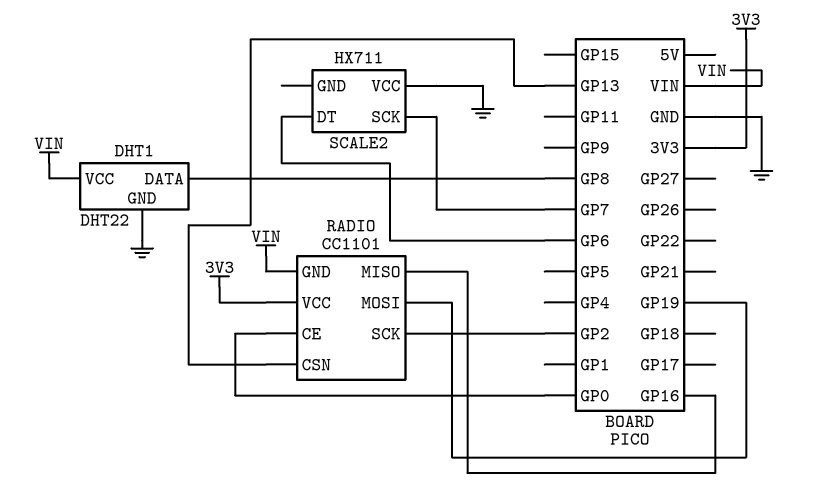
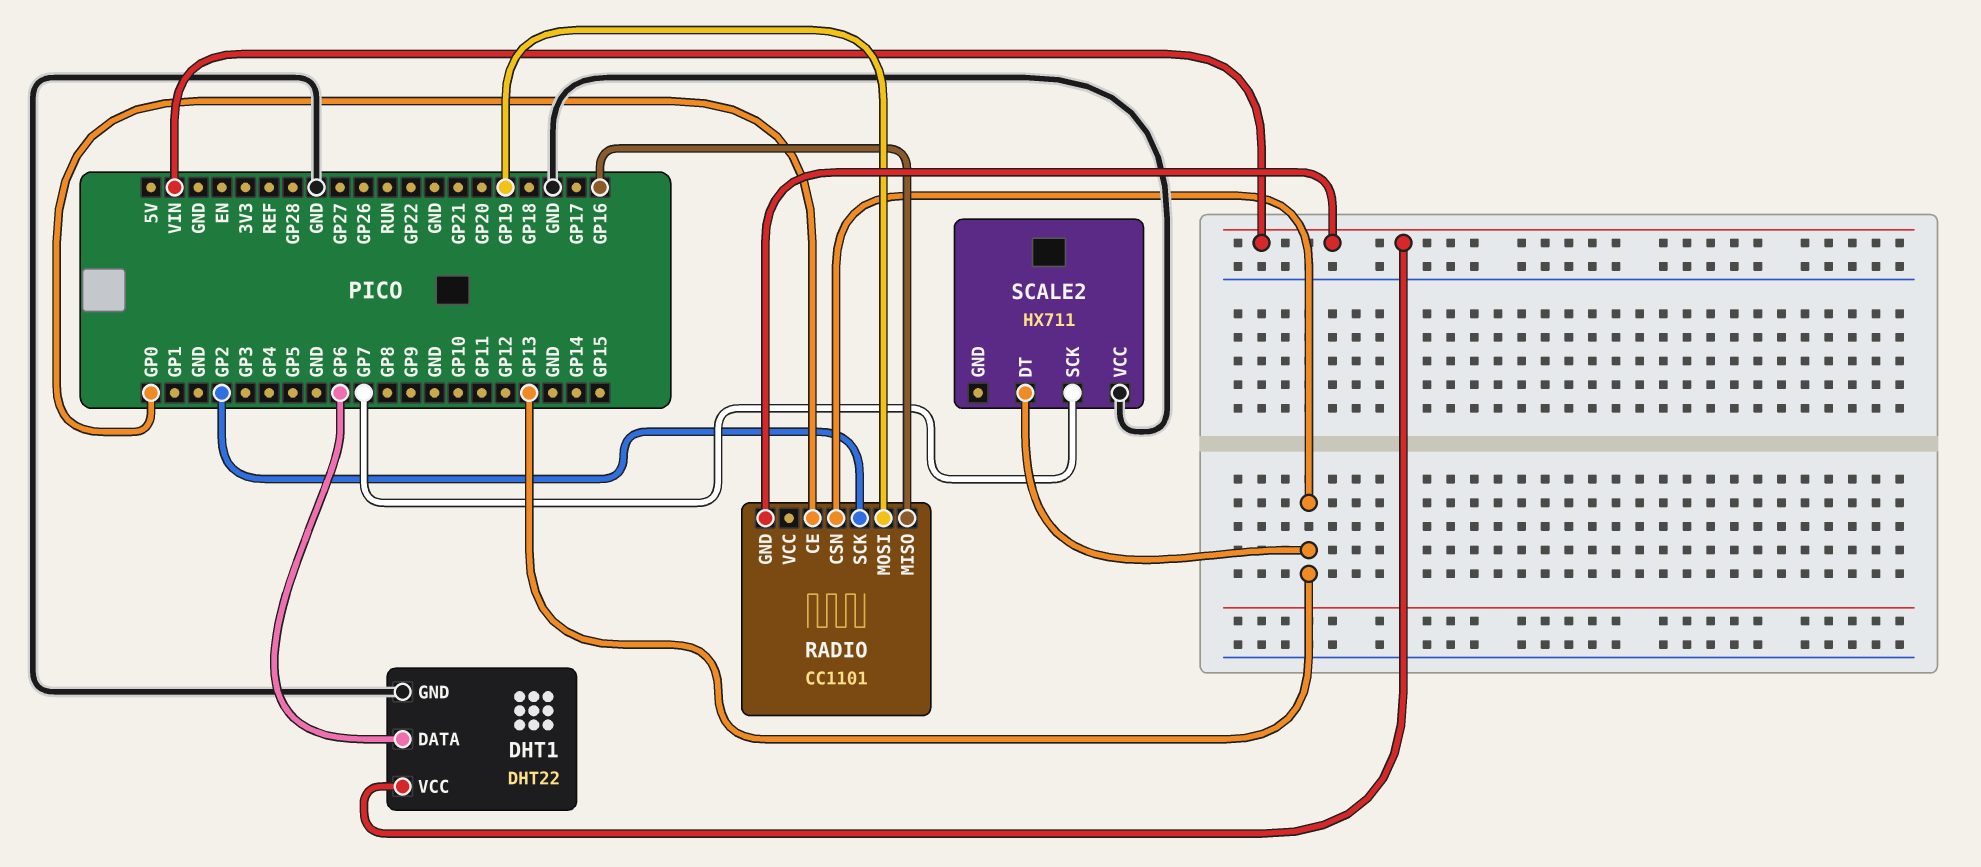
DHT1 pin DATA: GP8 -> GP6
RADIO pin VCC: 3V3 -> none
SCALE2 pin DT: GP6 -> GP13

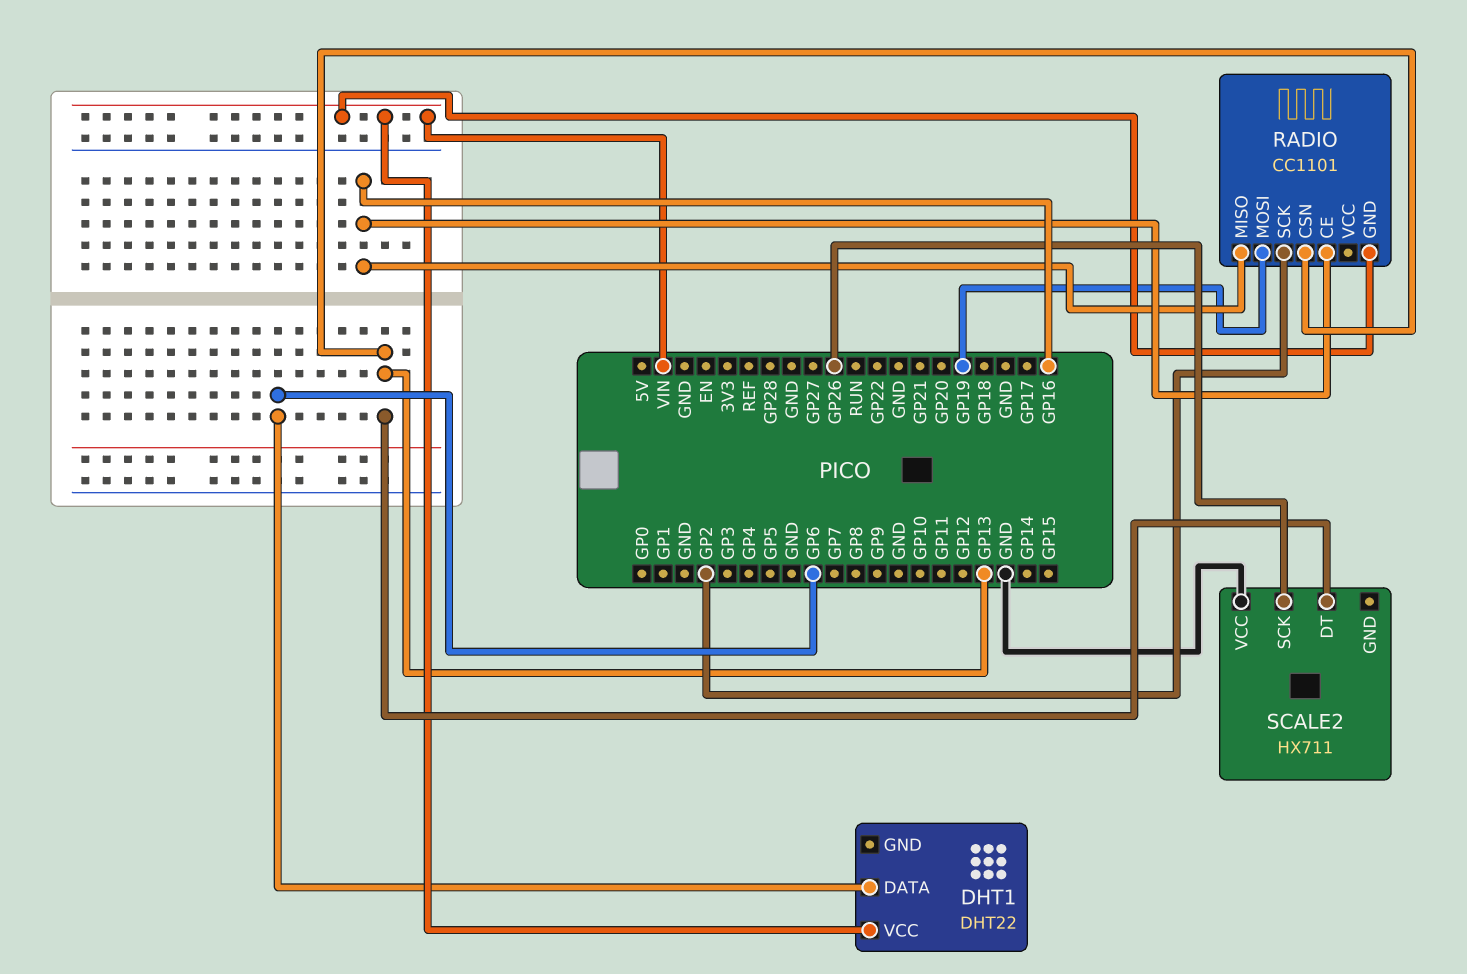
DHT1 pin GND: GND -> none
RADIO pin CE: GP0 -> GP16
SCALE2 pin SCK: GP7 -> GP26

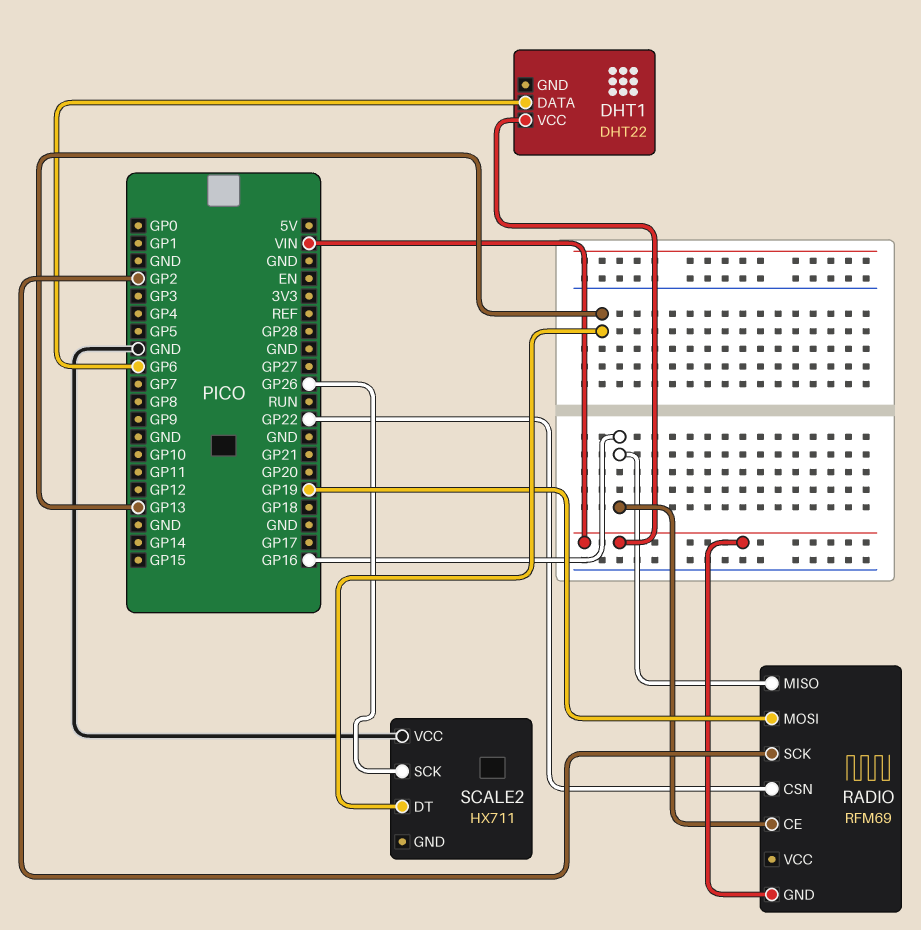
RADIO: CC1101 -> RFM69
RADIO pin CSN: GP13 -> GP22

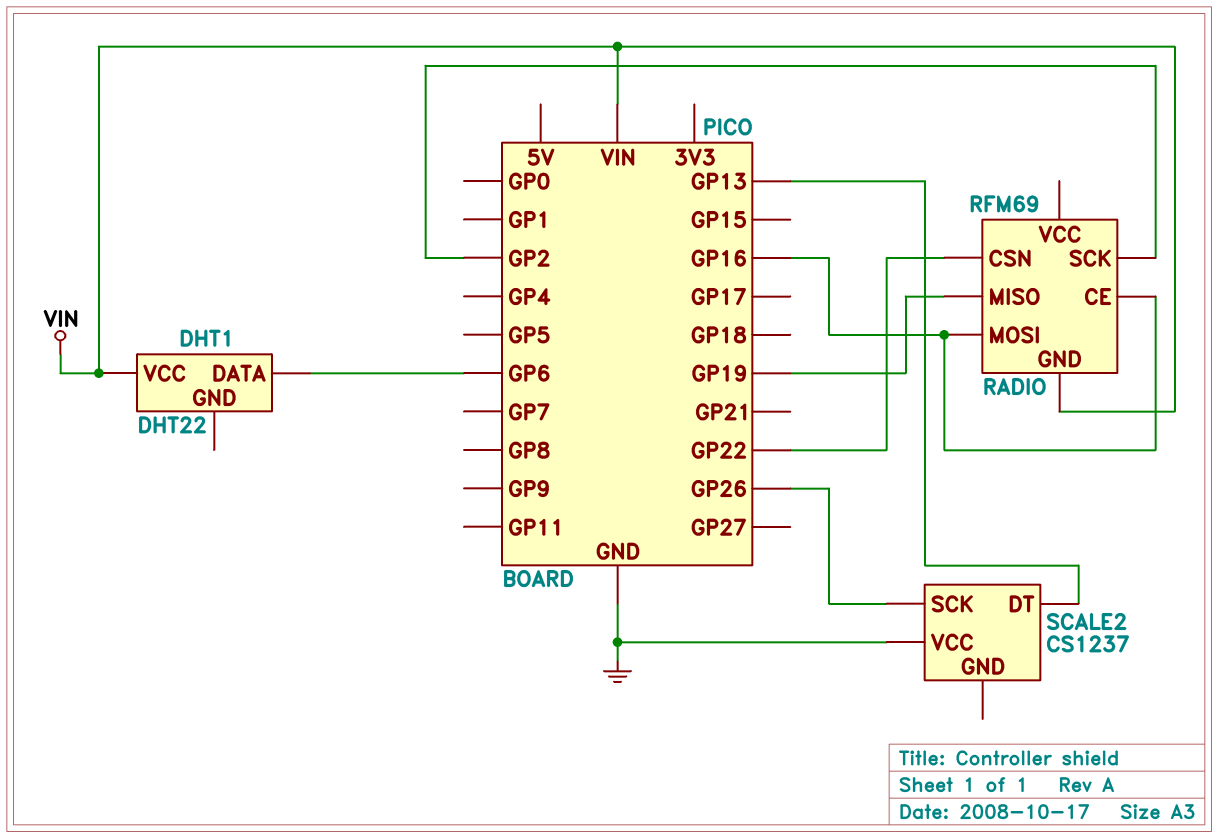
RADIO pin MISO: GP16 -> GP19
RADIO pin MOSI: GP19 -> GP16
SCALE2: HX711 -> CS1237

